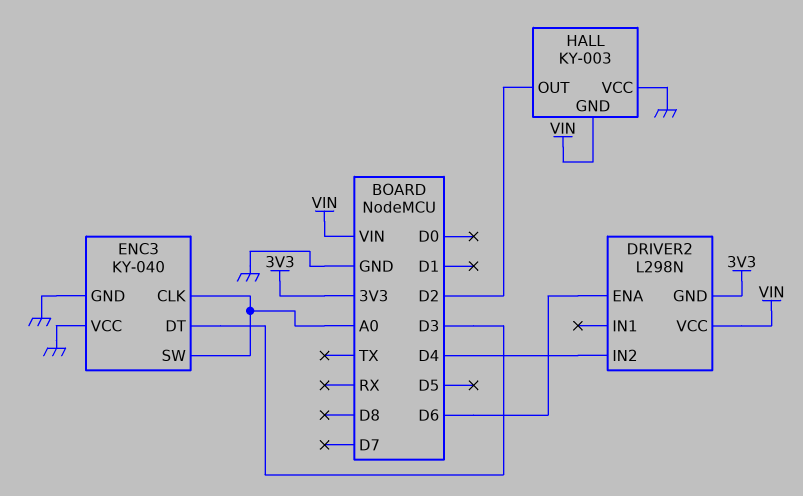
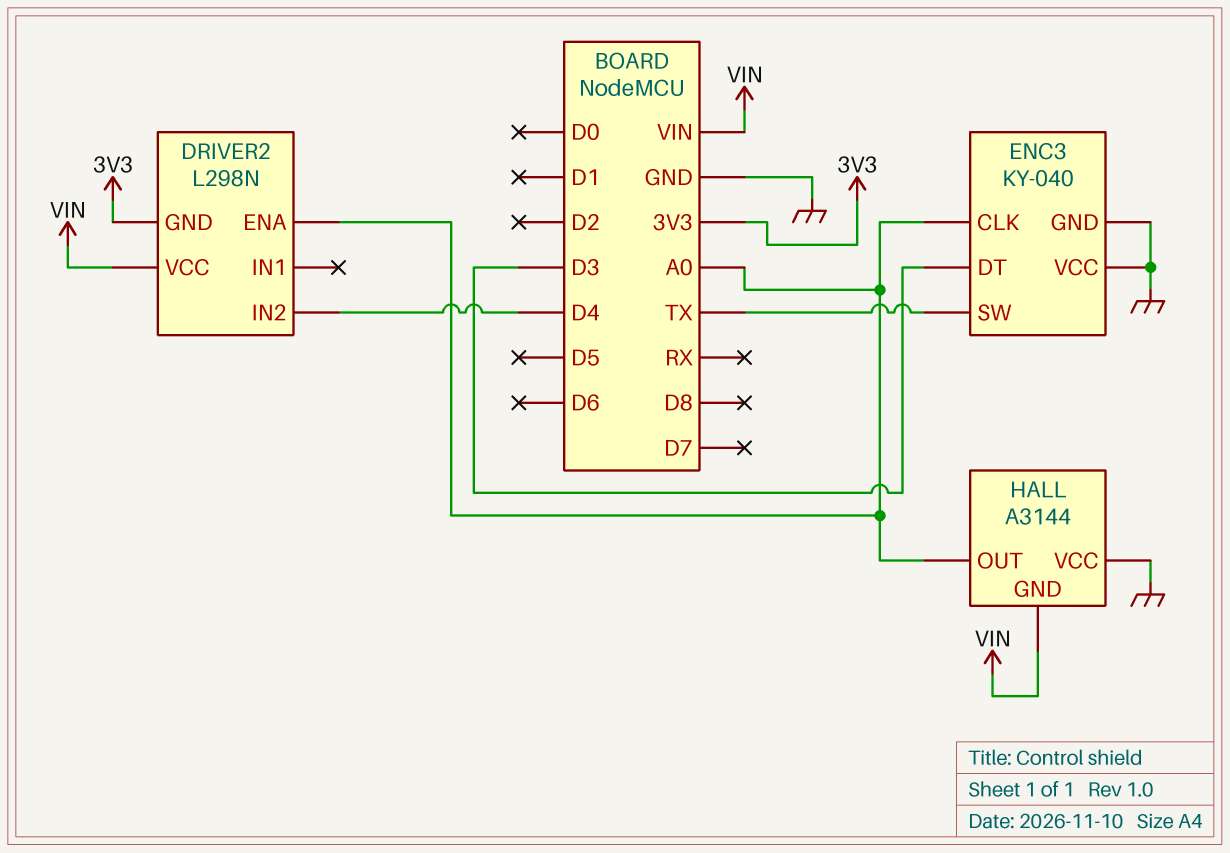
DRIVER2 pin ENA: D6 -> A0
ENC3 pin SW: A0 -> TX
HALL: KY-003 -> A3144
HALL pin OUT: D2 -> A0

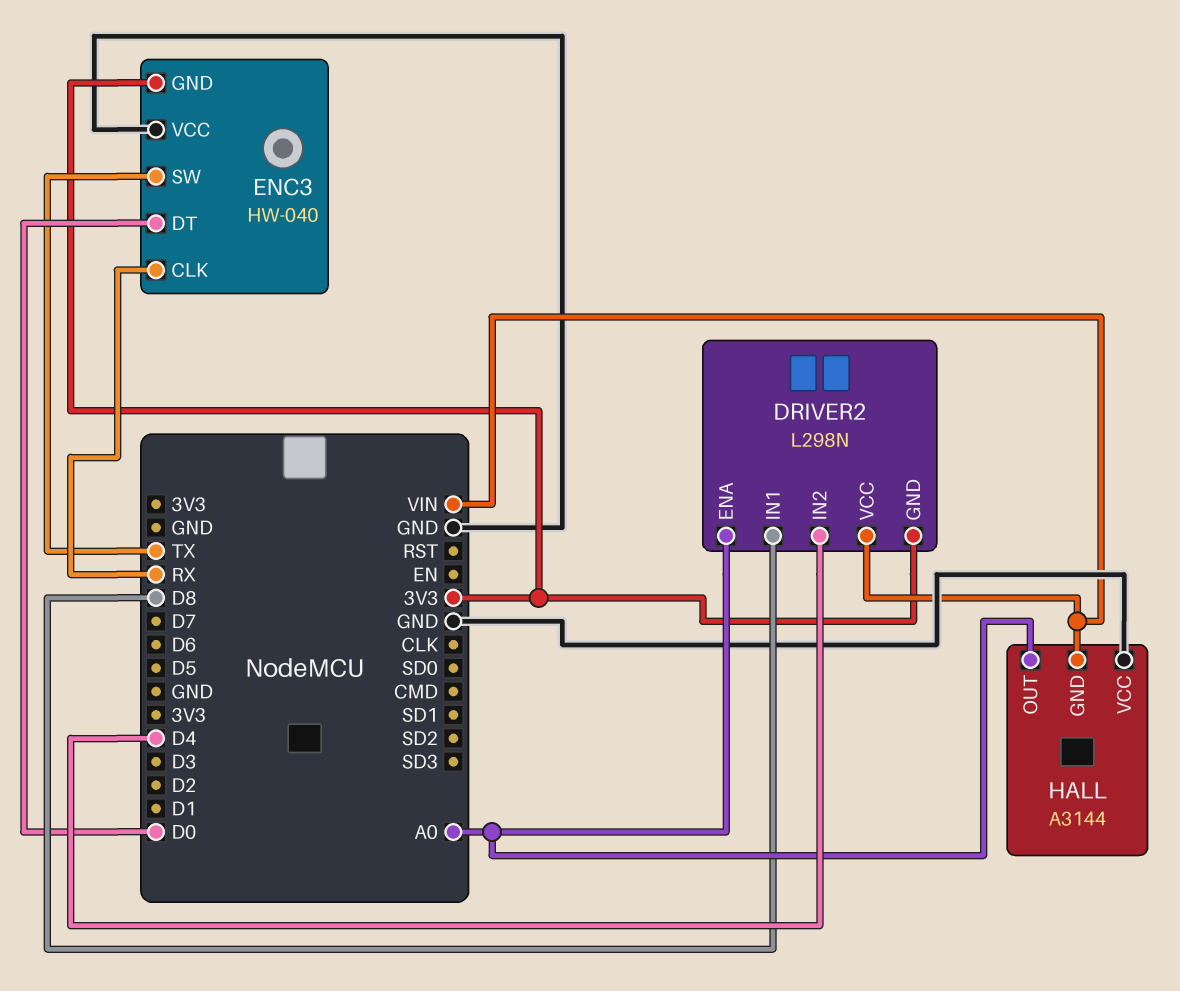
DRIVER2 pin IN1: none -> D8
ENC3: KY-040 -> HW-040
ENC3 pin CLK: A0 -> RX
ENC3 pin DT: D3 -> D0
ENC3 pin GND: GND -> 3V3

